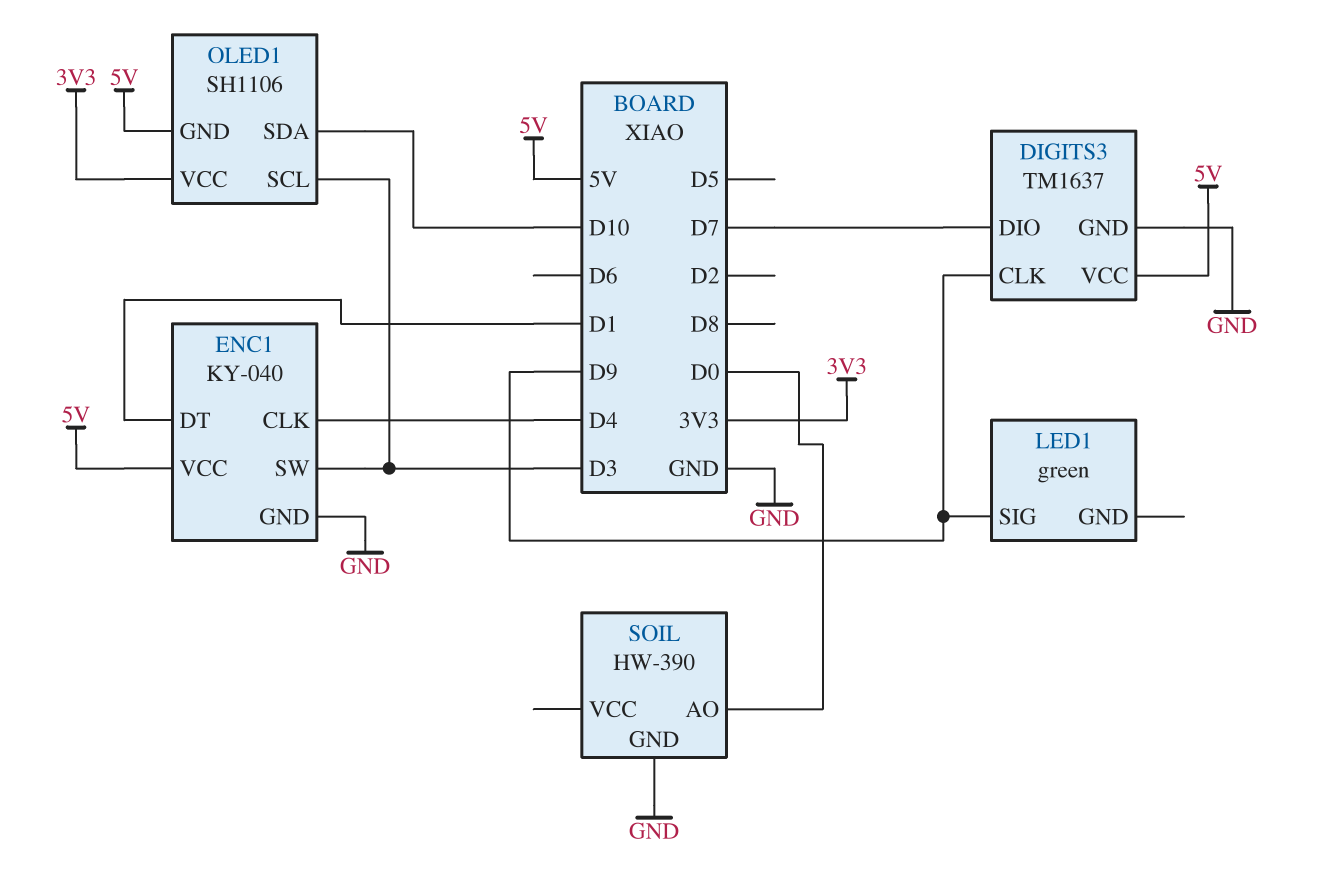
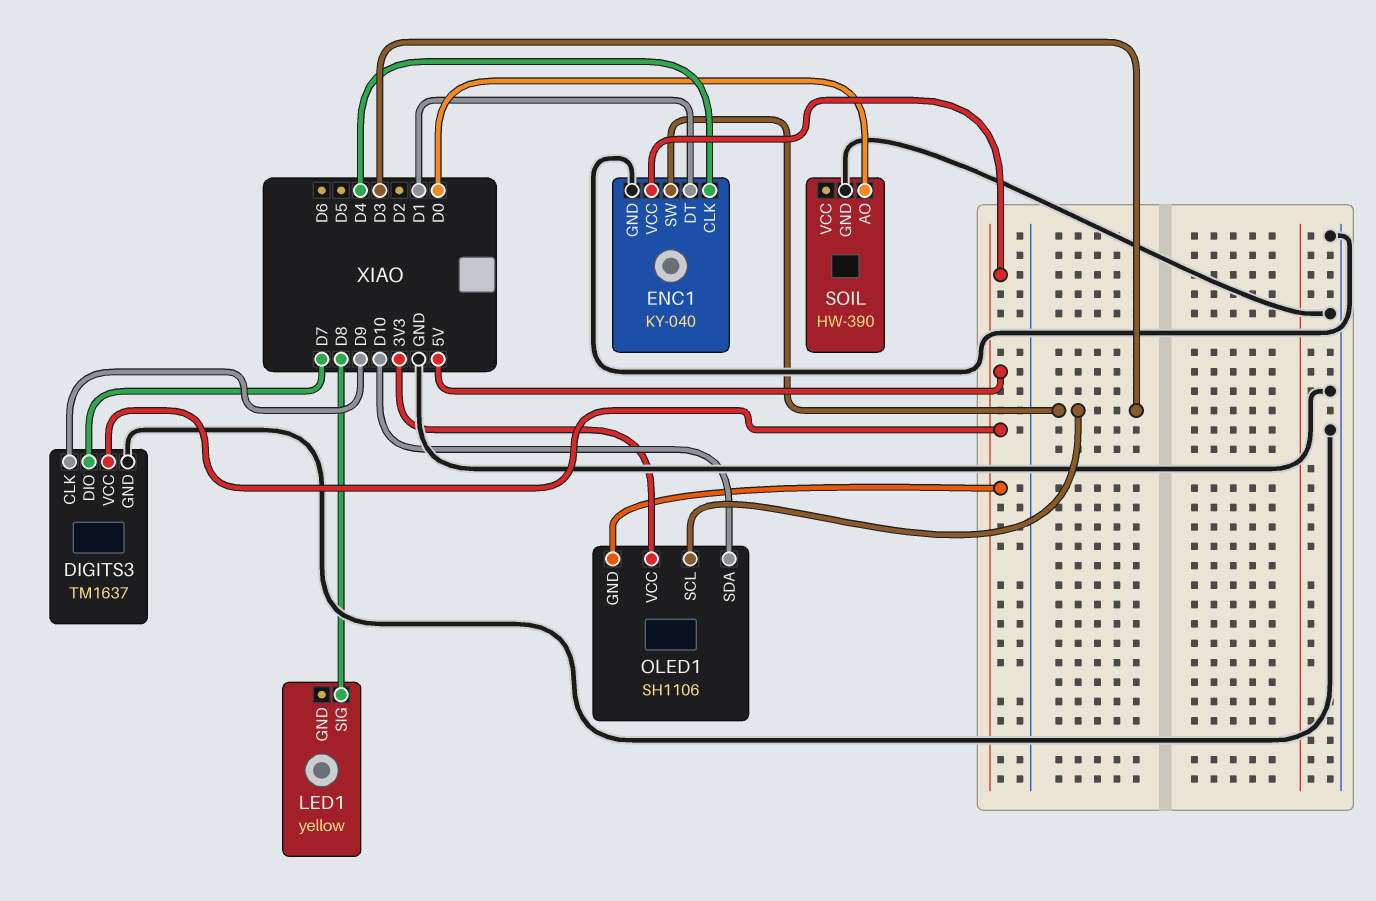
LED1: green -> yellow
LED1 pin SIG: D9 -> D8

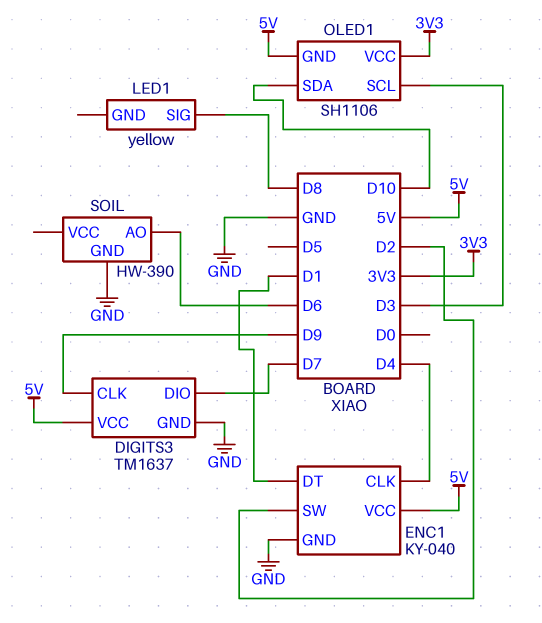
ENC1 pin SW: D3 -> D2
SOIL pin AO: D0 -> D6

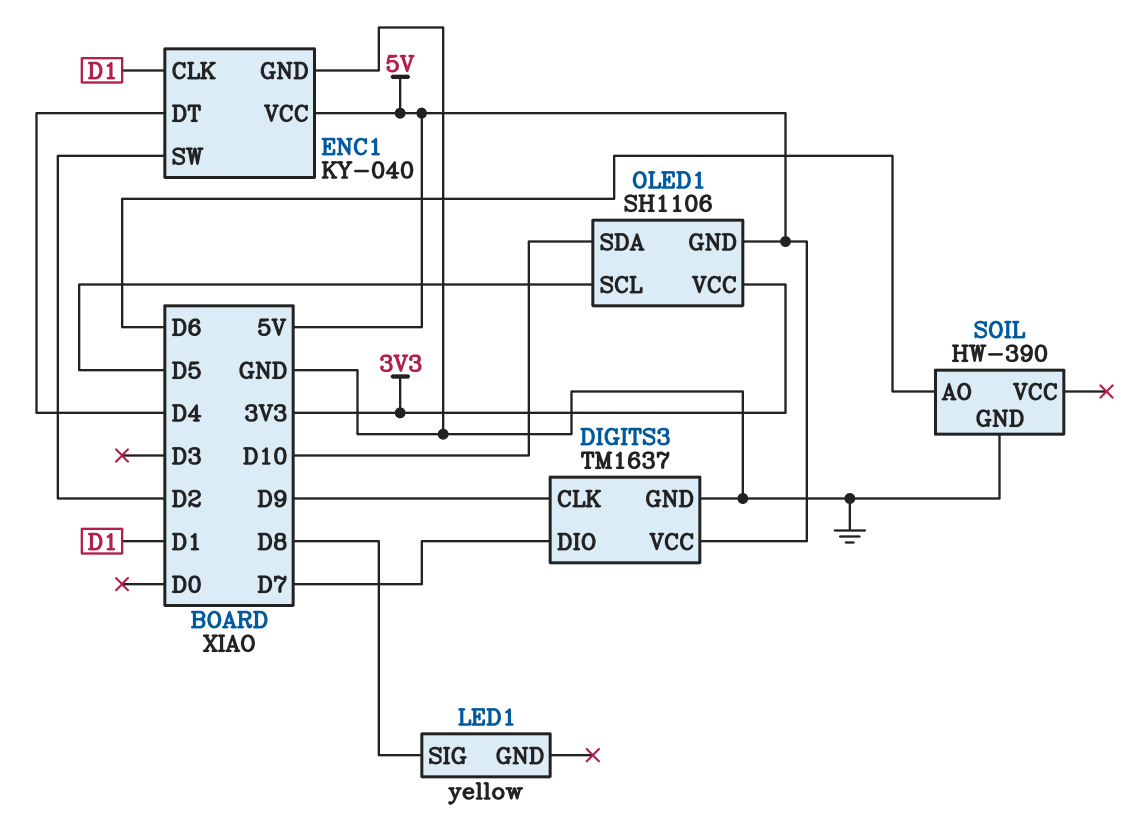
ENC1 pin CLK: D4 -> D1
ENC1 pin DT: D1 -> D4
OLED1 pin SCL: D3 -> D5

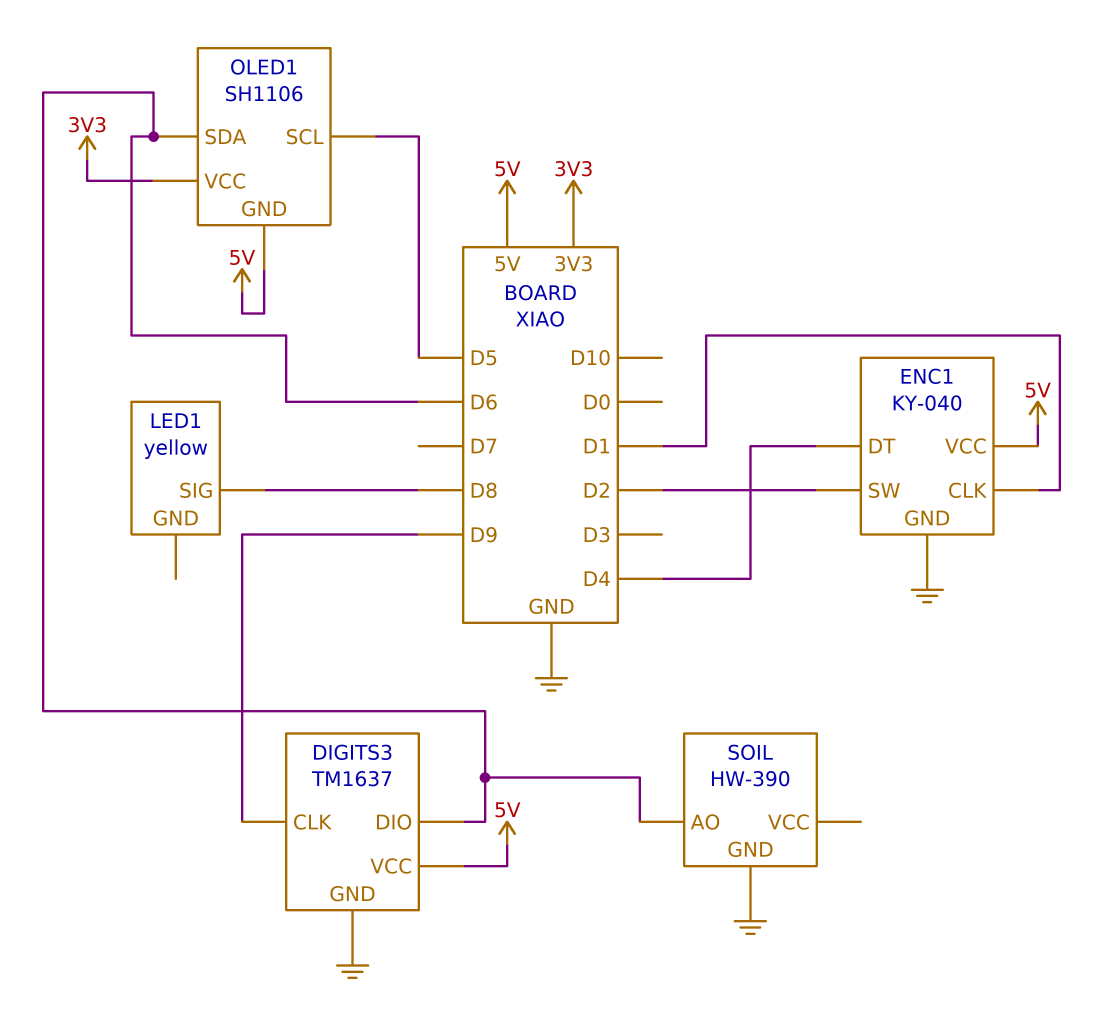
DIGITS3 pin DIO: D7 -> D6
OLED1 pin SDA: D10 -> D6

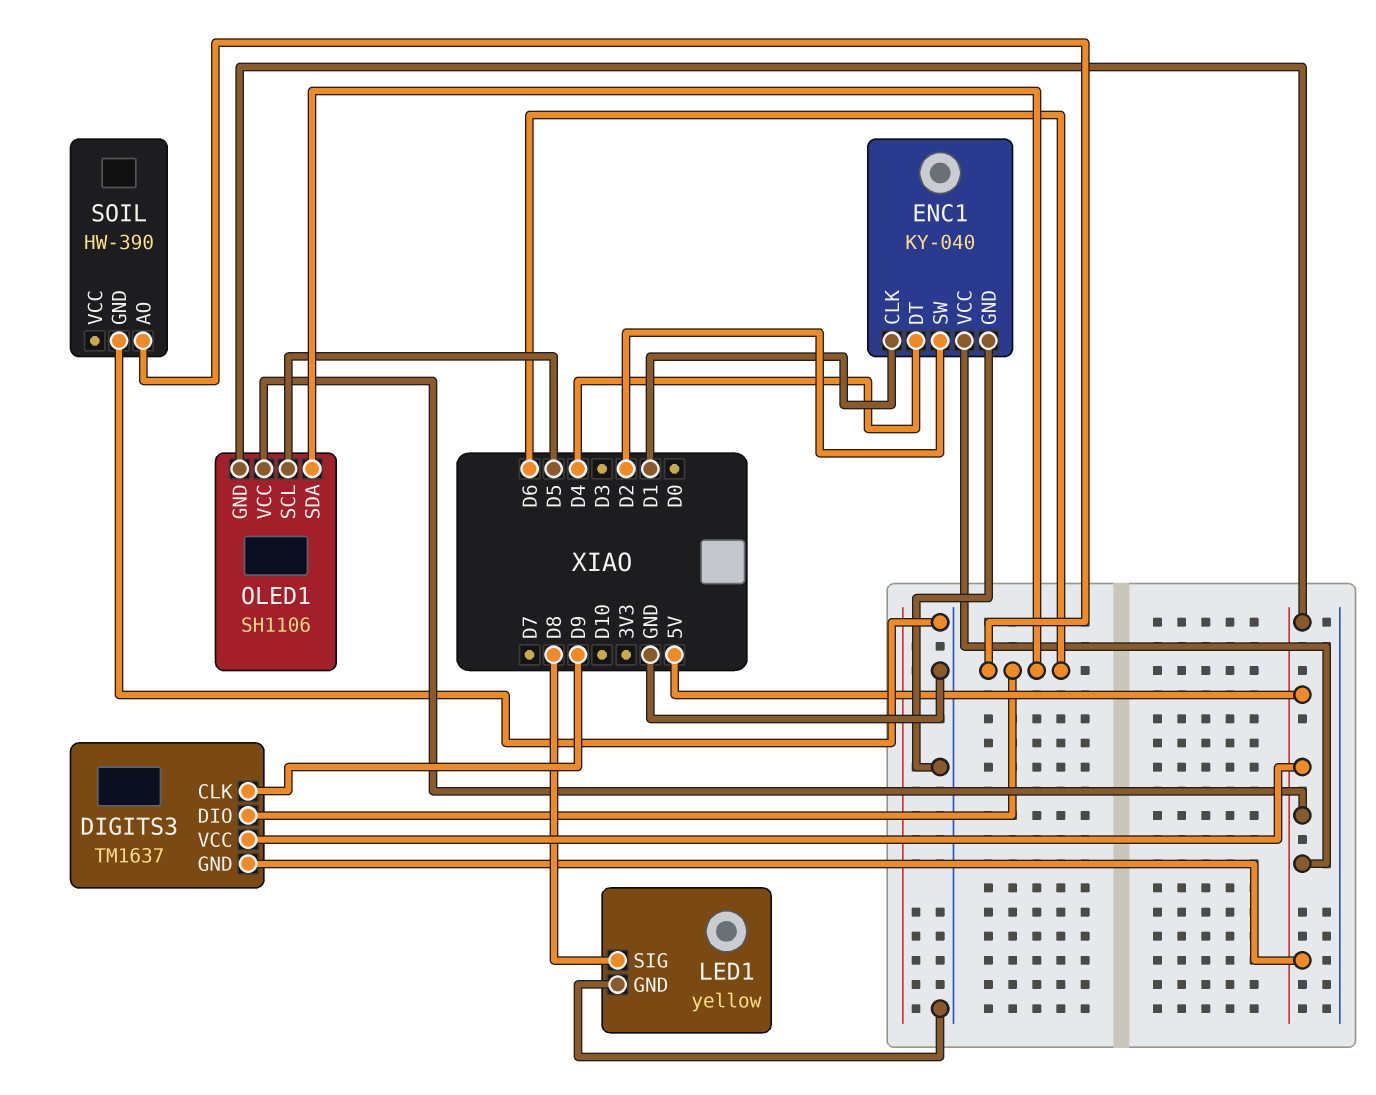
DIGITS3 pin GND: GND -> 5V
LED1 pin GND: none -> GND
OLED1 pin VCC: 3V3 -> 5V

